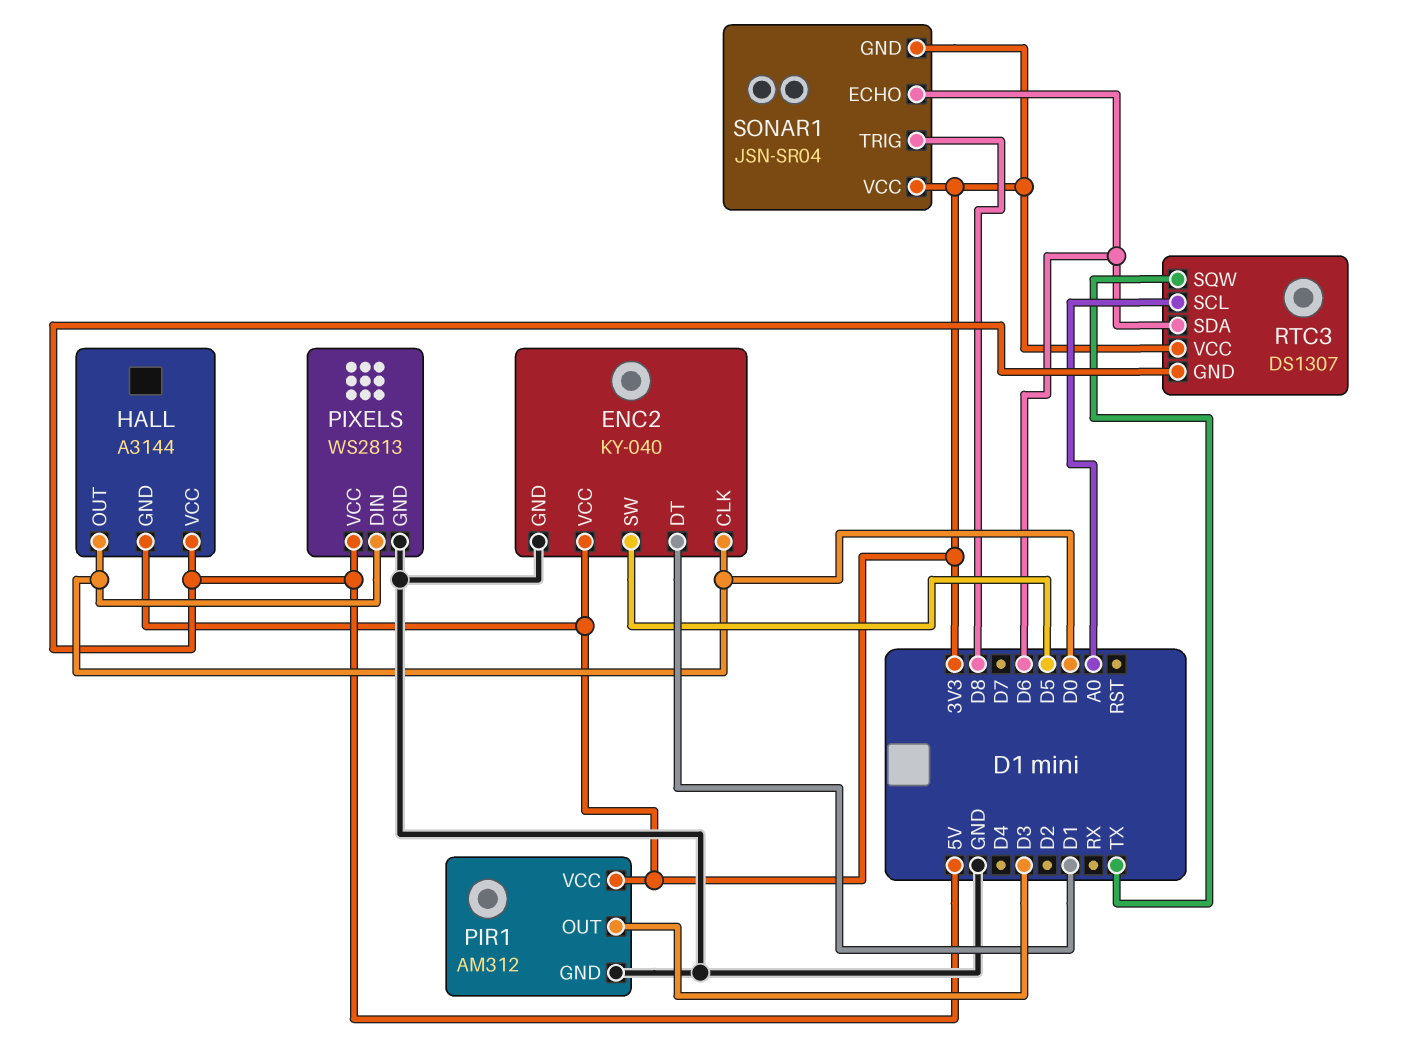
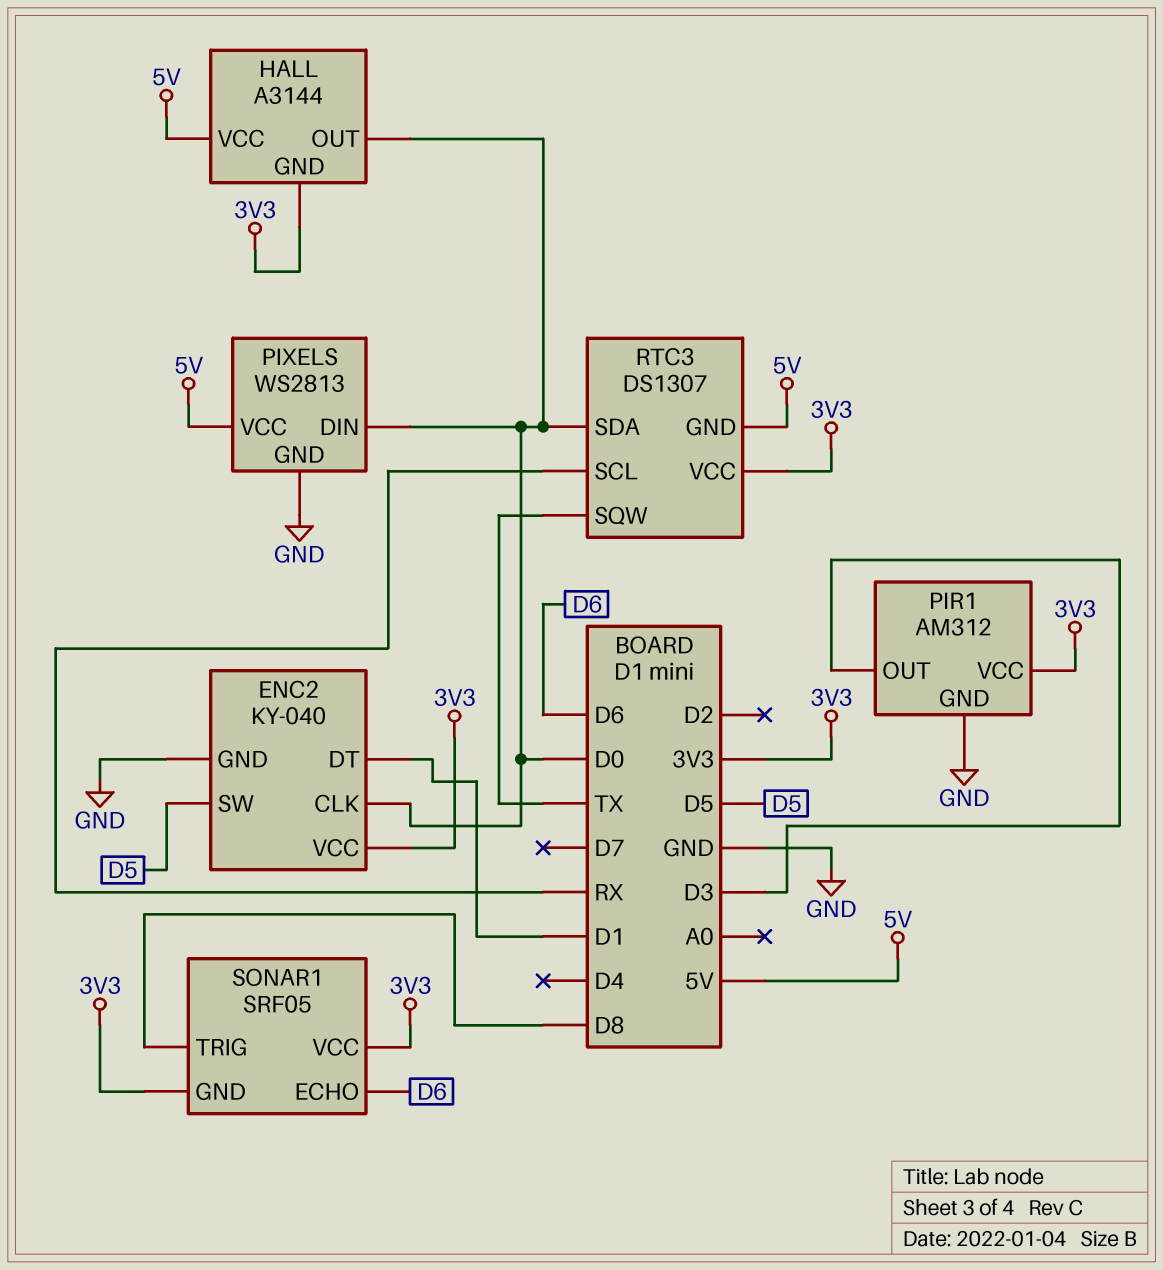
RTC3 pin SCL: A0 -> RX
RTC3 pin SDA: D6 -> D0
SONAR1: JSN-SR04 -> SRF05

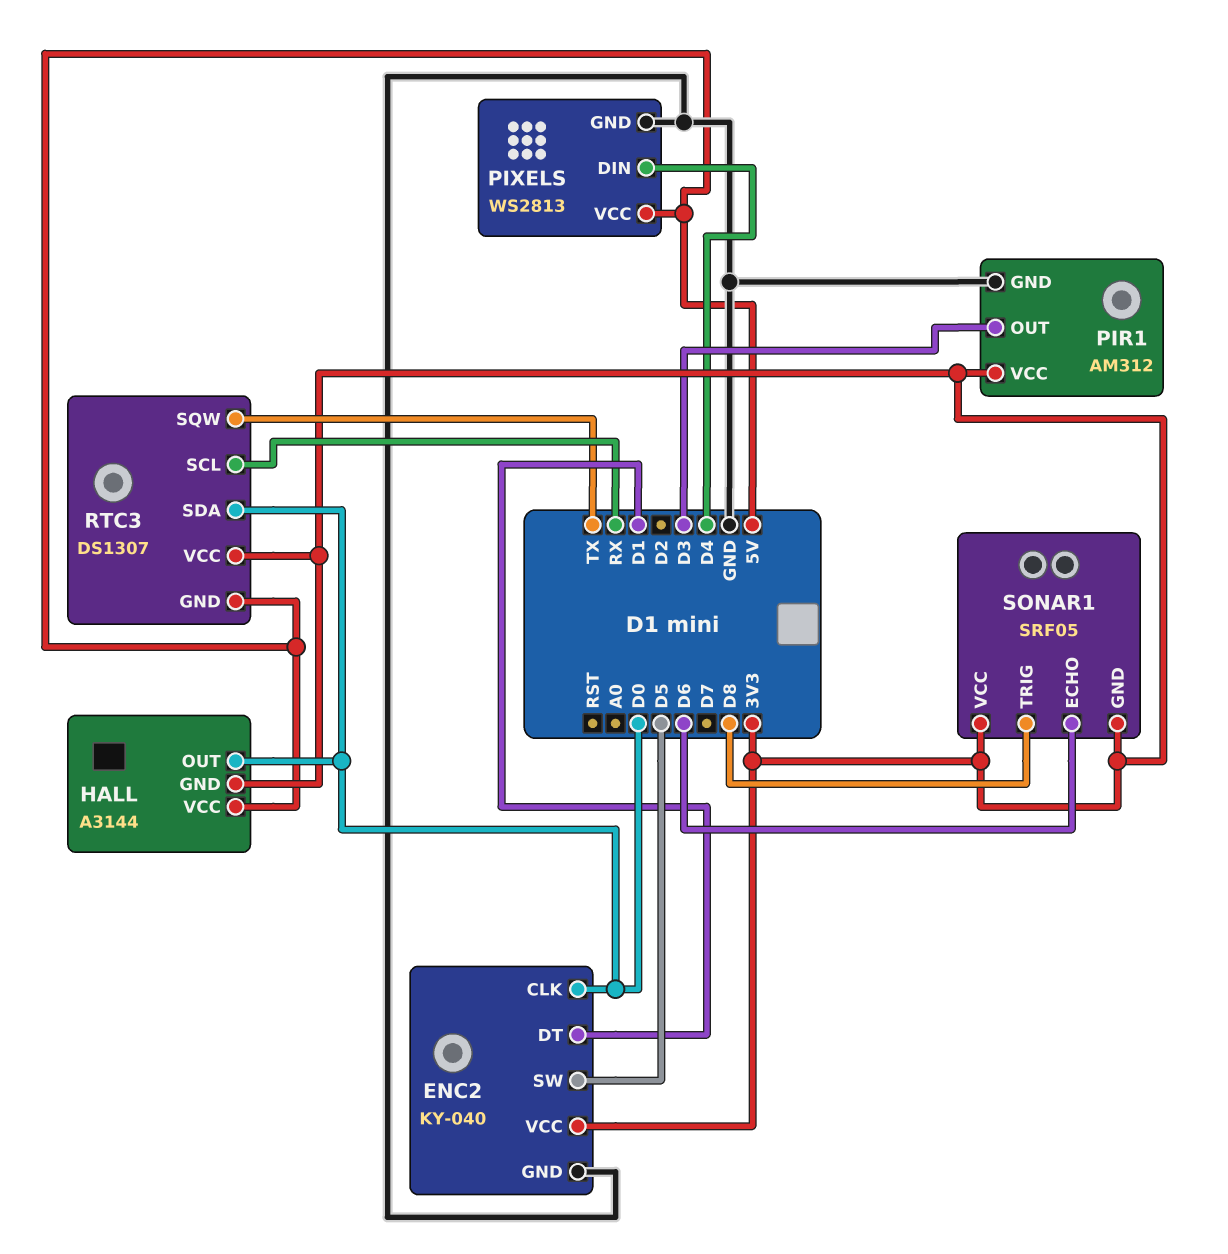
PIXELS pin DIN: D0 -> D4

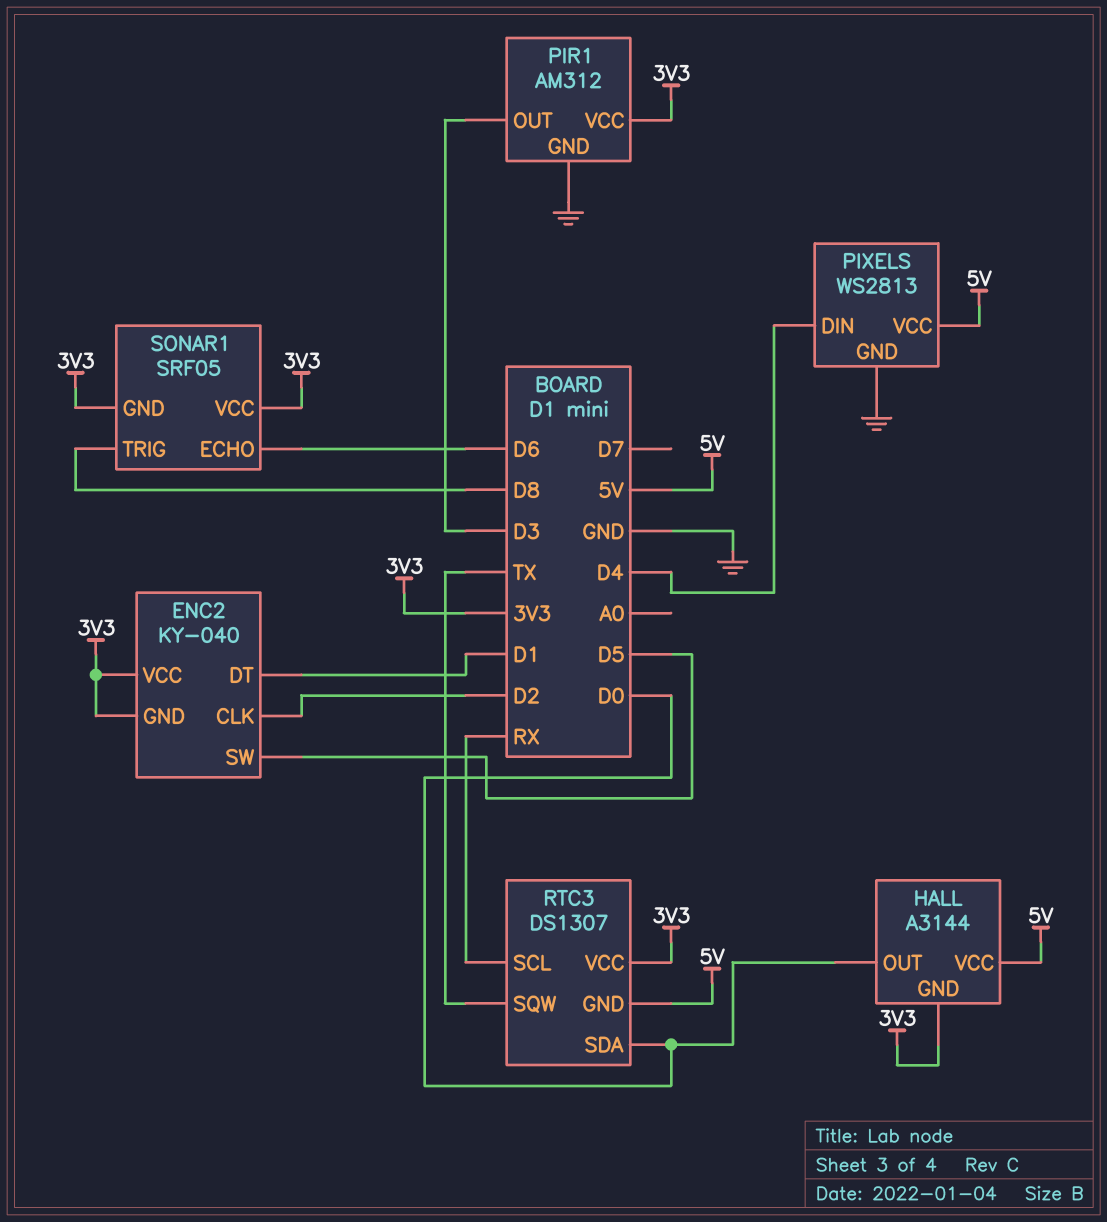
ENC2 pin CLK: D0 -> D2
ENC2 pin GND: GND -> 3V3

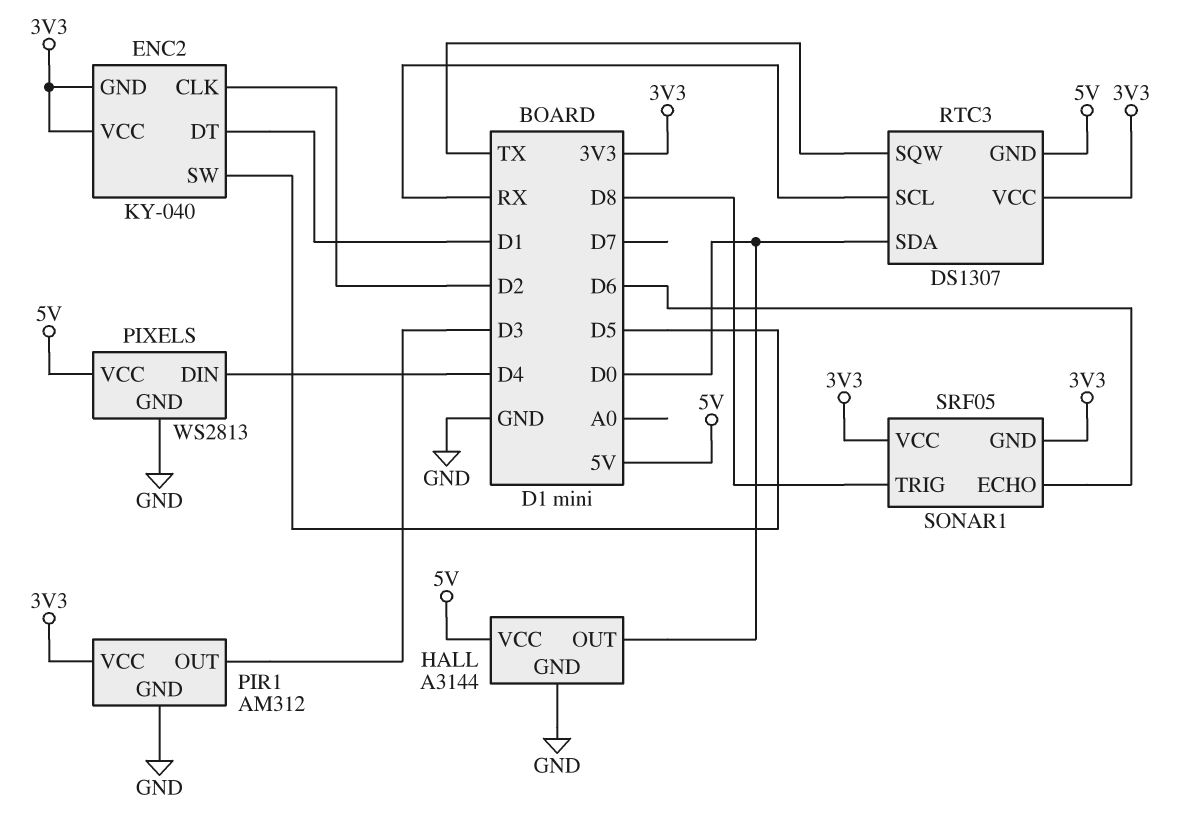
HALL pin GND: 3V3 -> GND

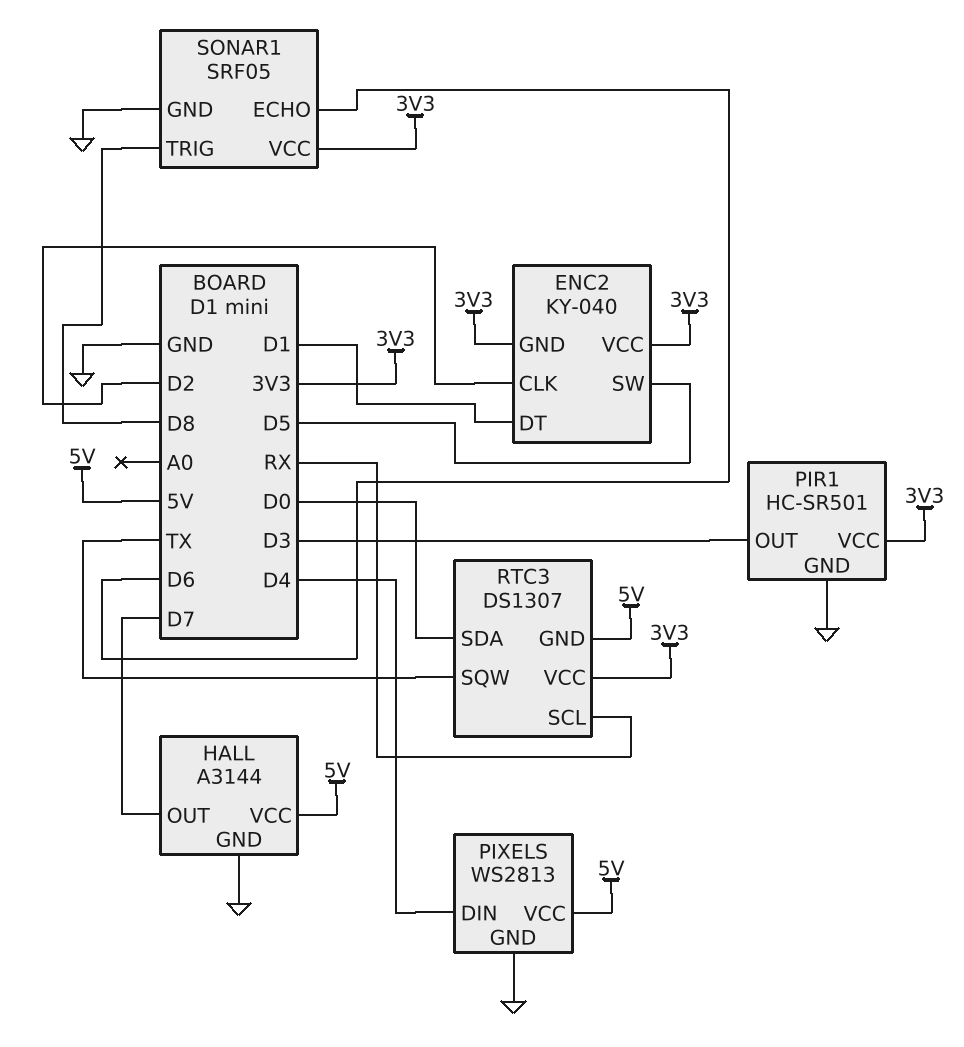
HALL pin OUT: D0 -> D7
PIR1: AM312 -> HC-SR501
SONAR1 pin GND: 3V3 -> GND

